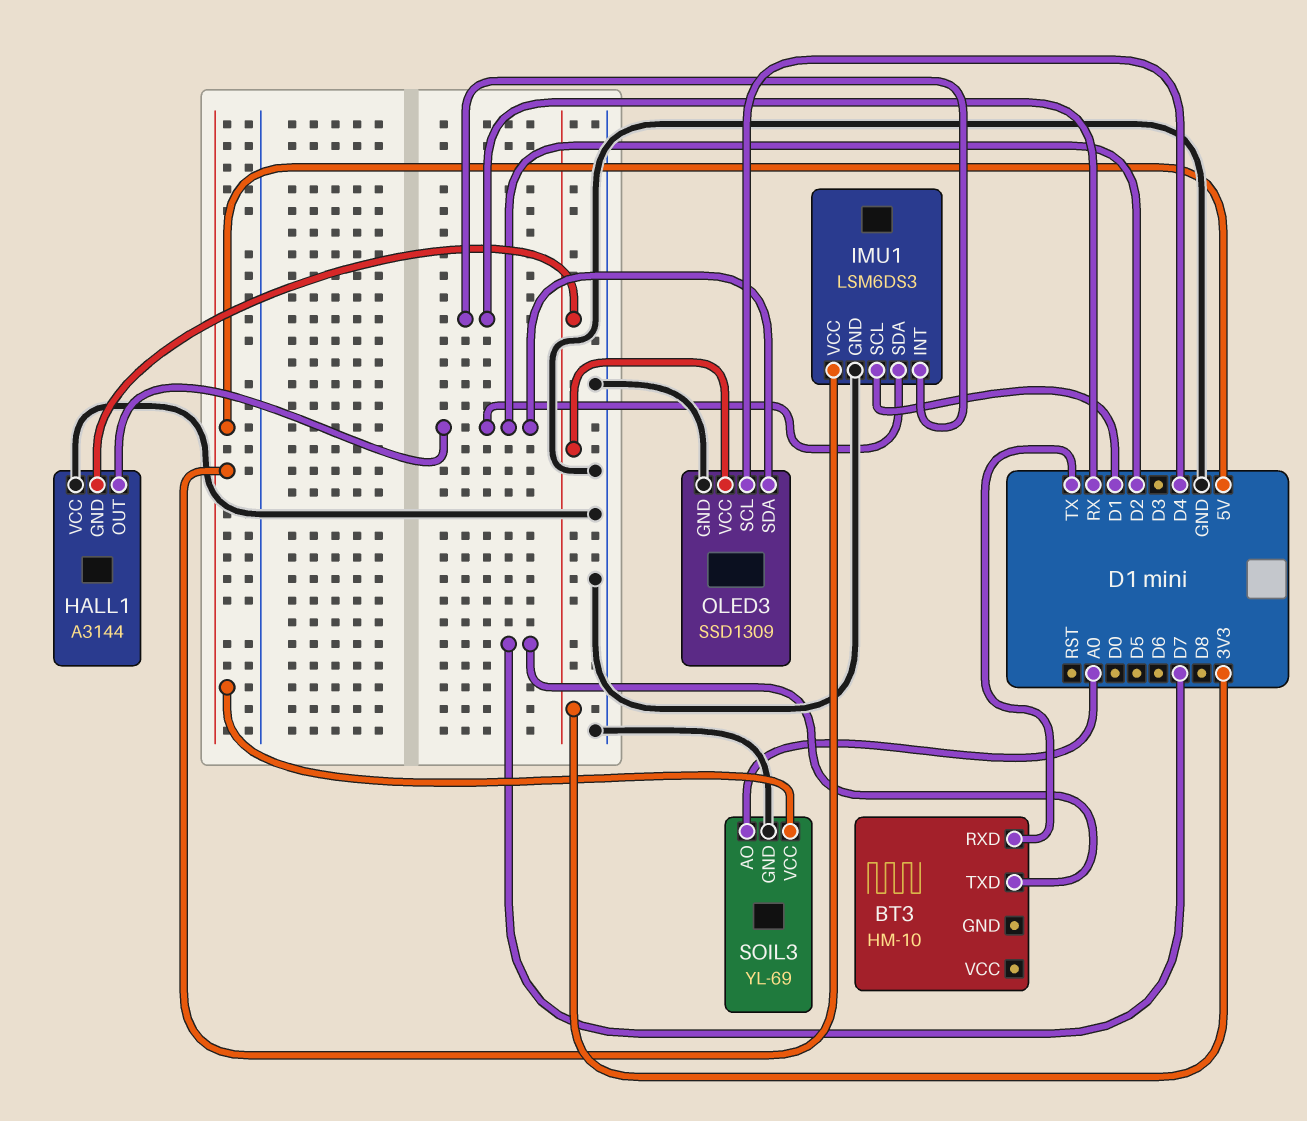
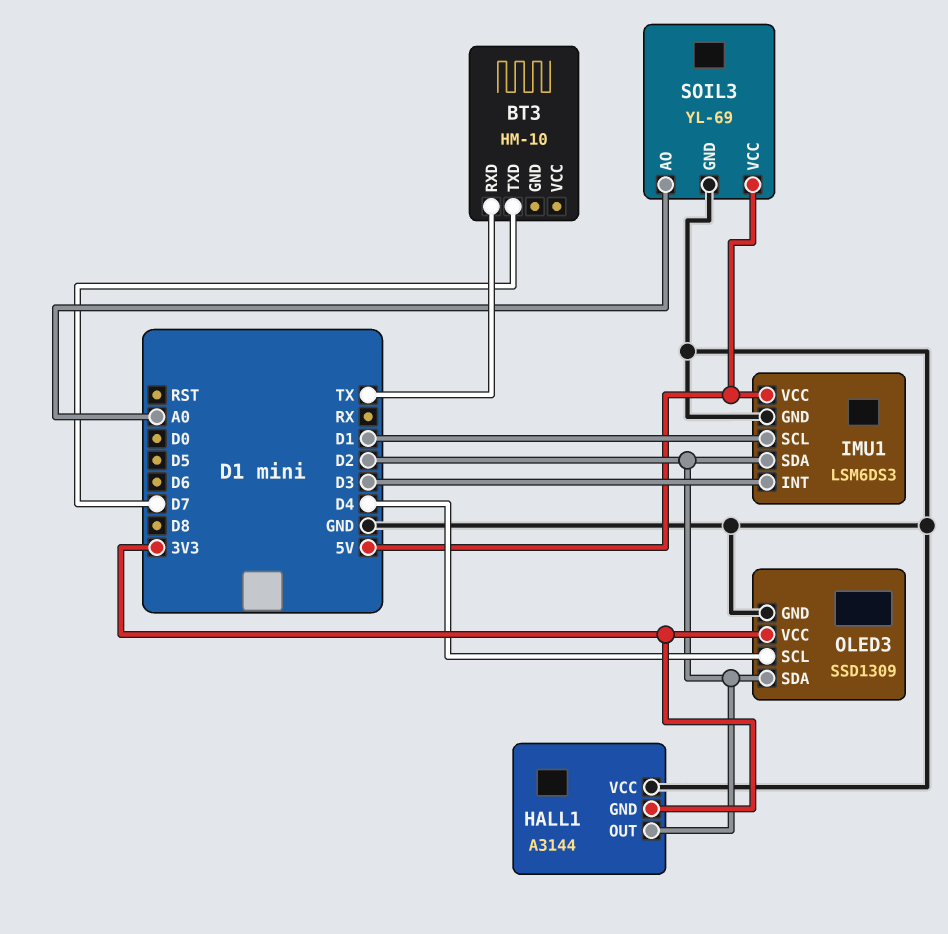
IMU1 pin INT: RX -> D3

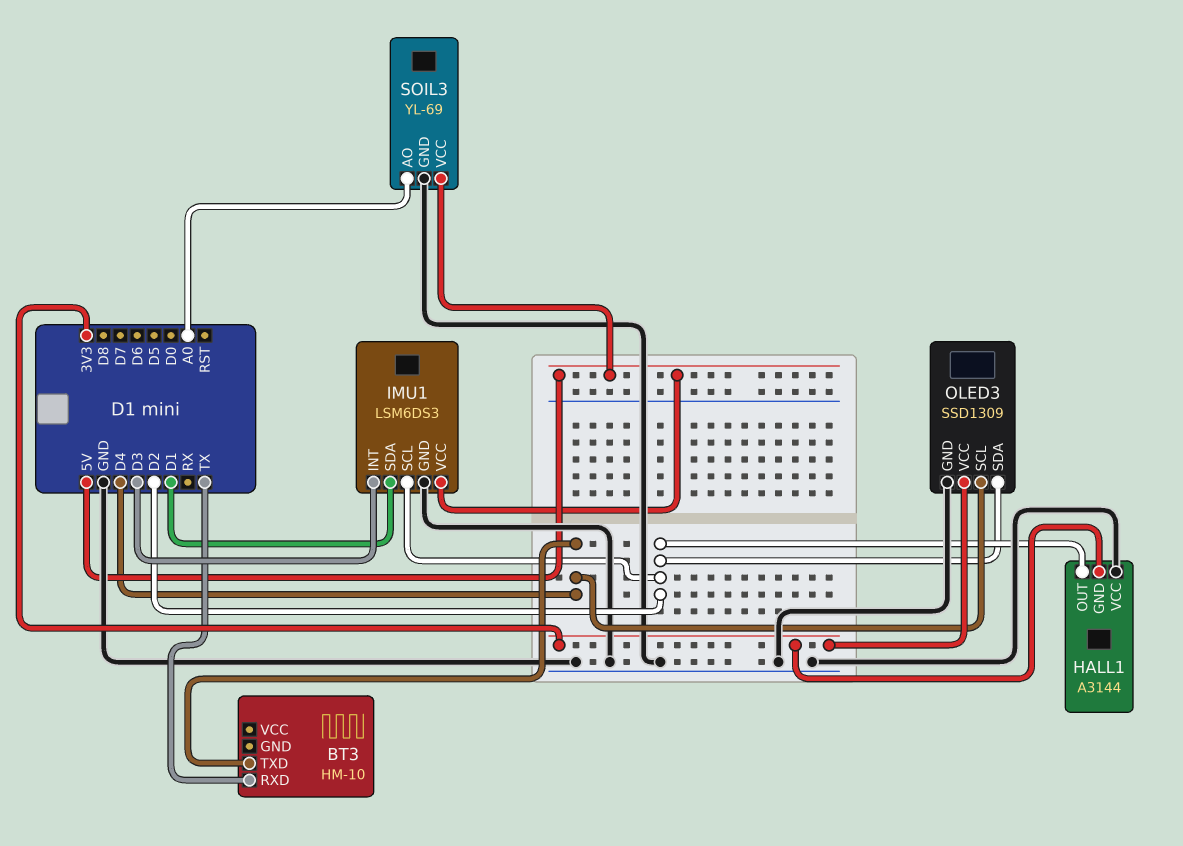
BT3 pin TXD: D7 -> D4
IMU1 pin SCL: D1 -> D2
IMU1 pin SDA: D2 -> D1

